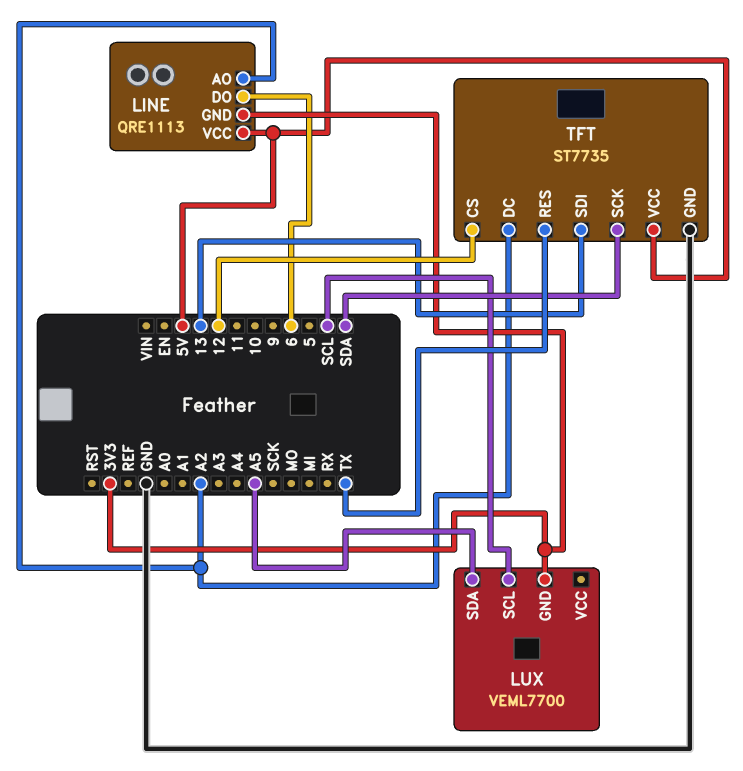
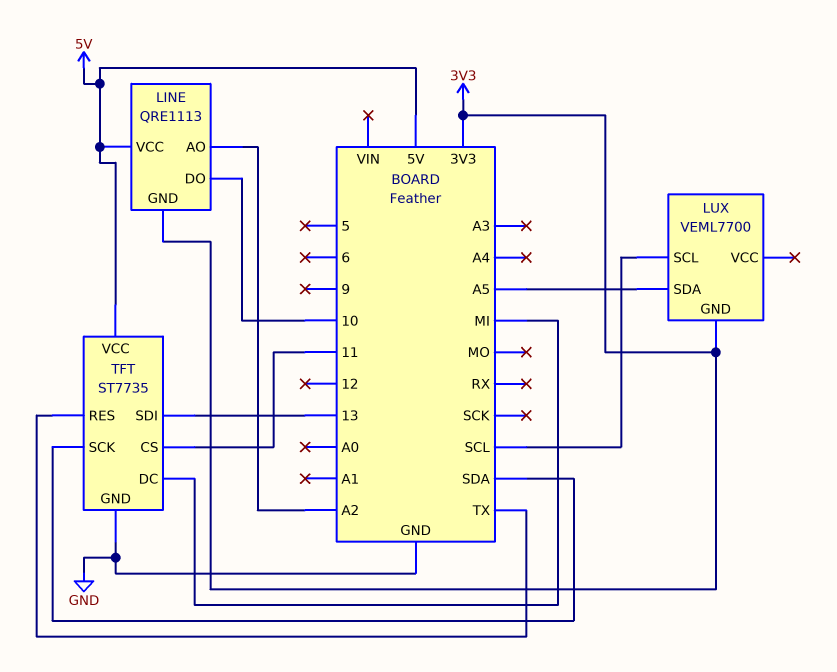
LINE pin DO: 6 -> 10
TFT pin CS: 12 -> 11
TFT pin DC: A2 -> MI

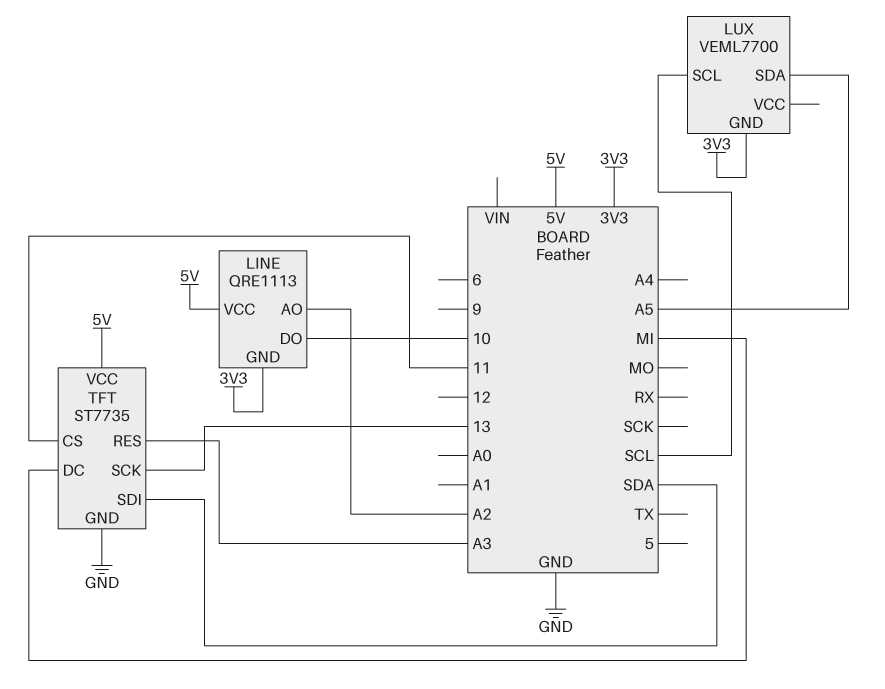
TFT pin RES: TX -> A3
TFT pin SCK: SDA -> 13
TFT pin SDI: 13 -> SDA

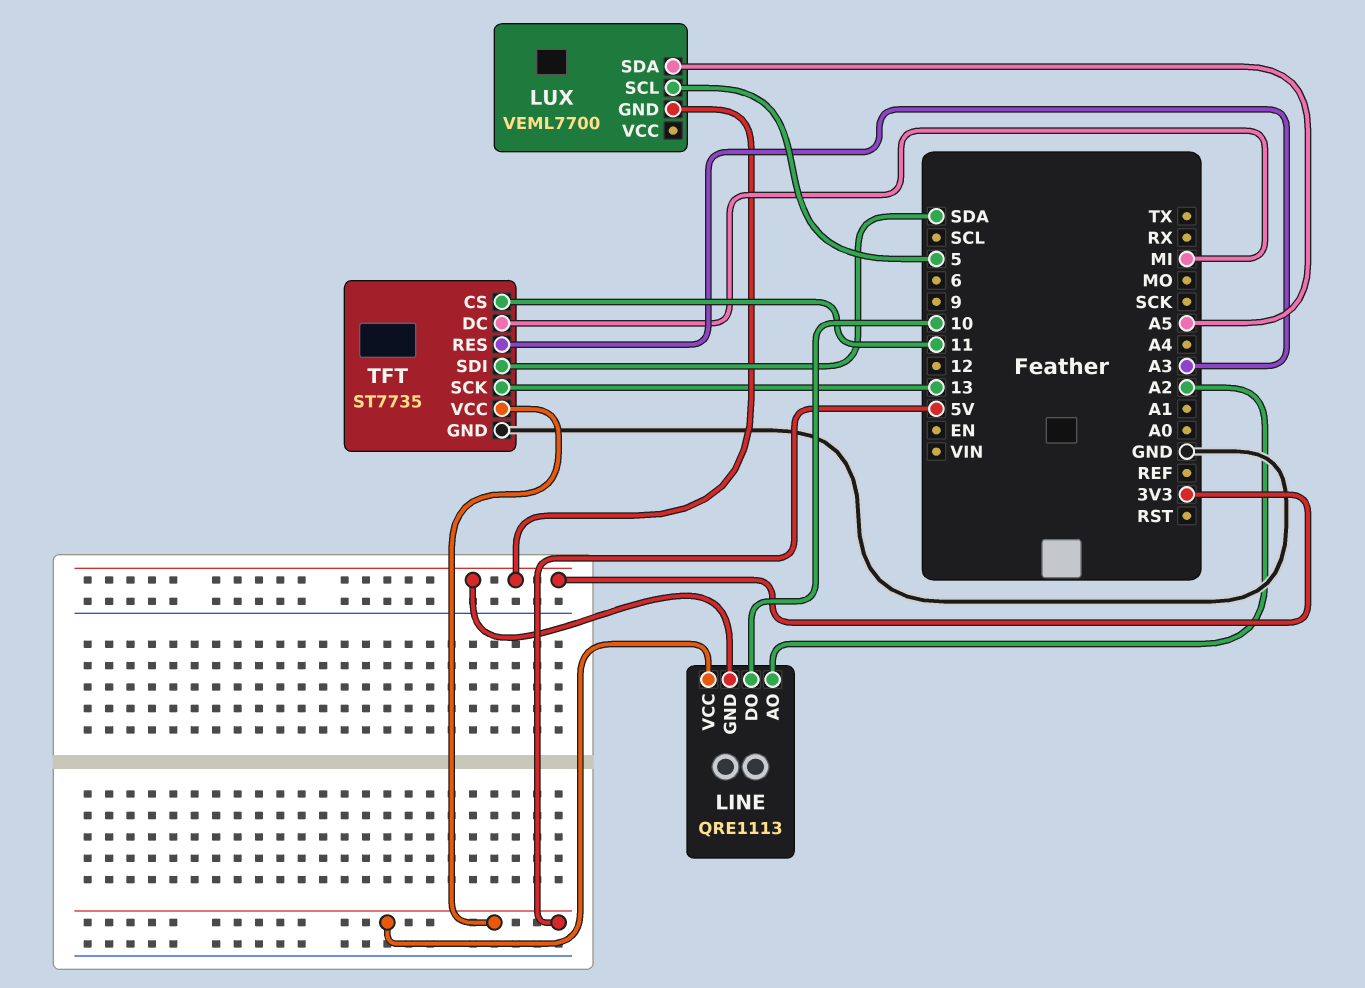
LUX pin SCL: SCL -> 5

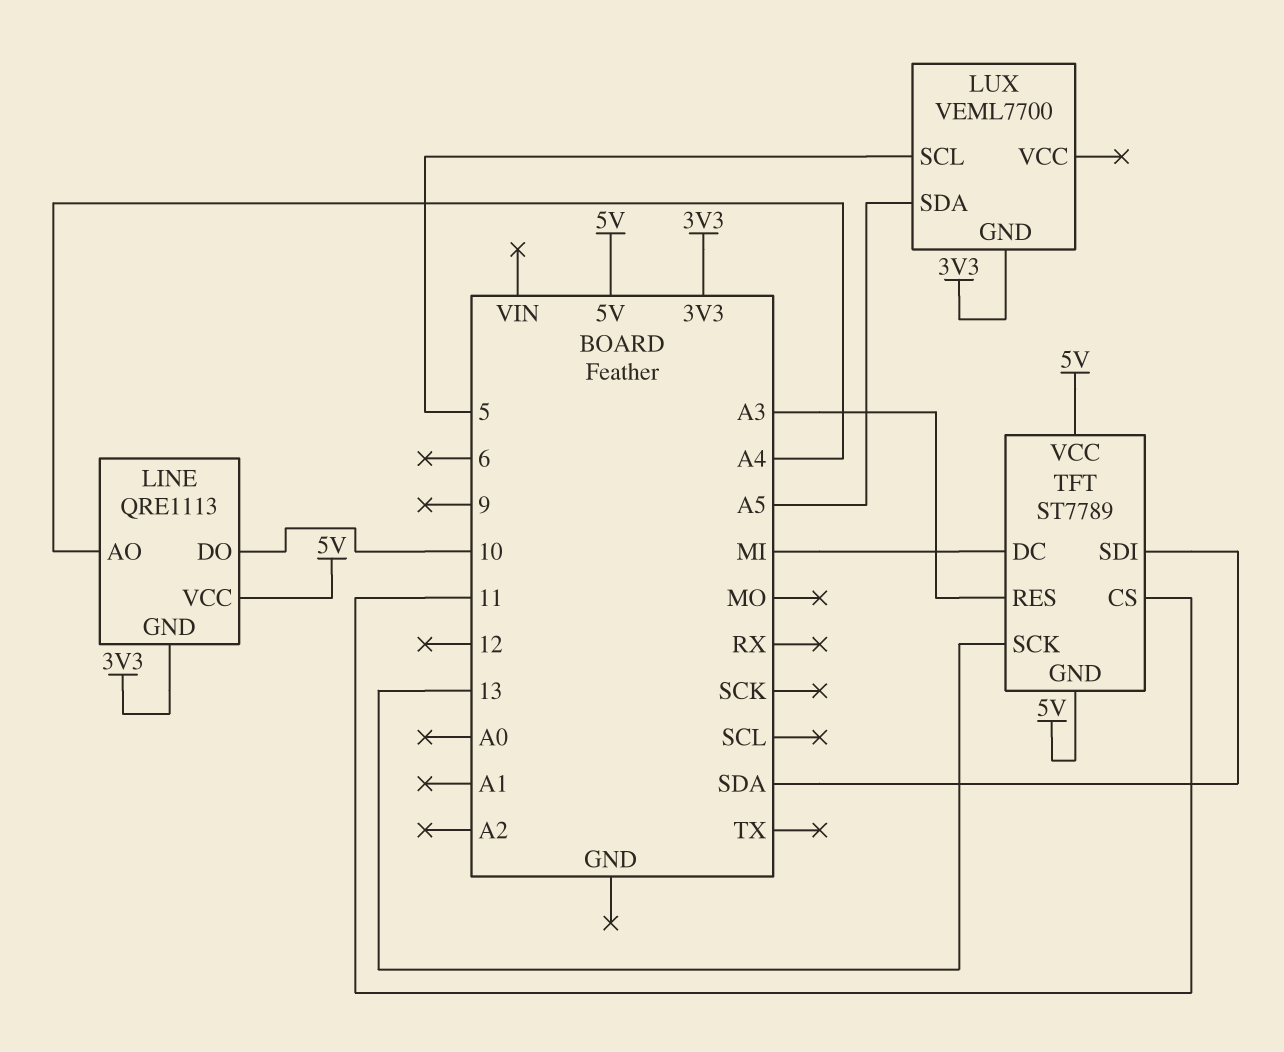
LINE pin AO: A2 -> A4
TFT: ST7735 -> ST7789
TFT pin GND: GND -> 5V

